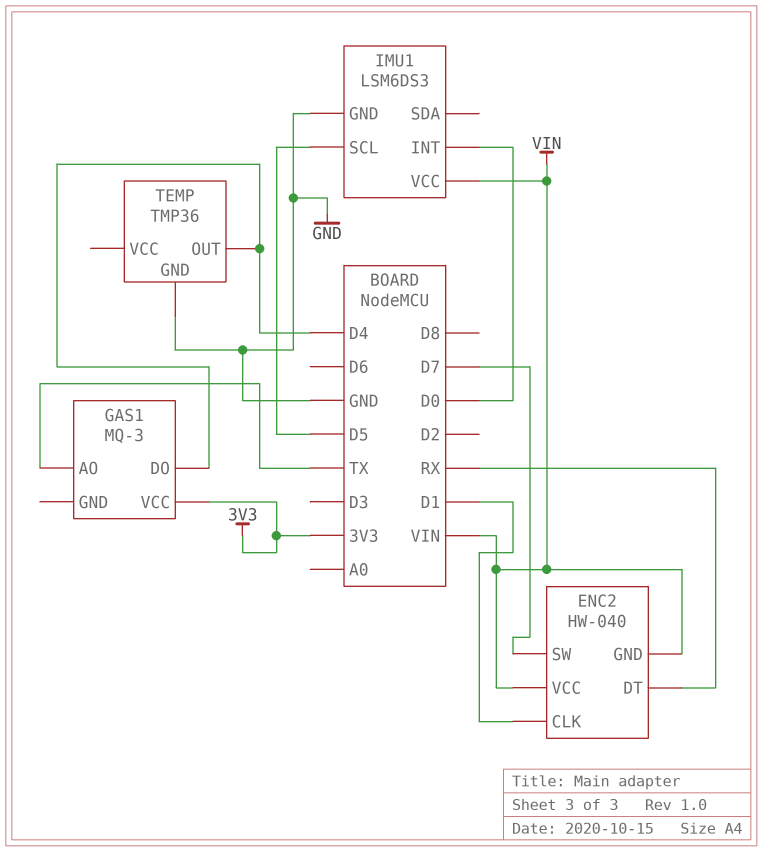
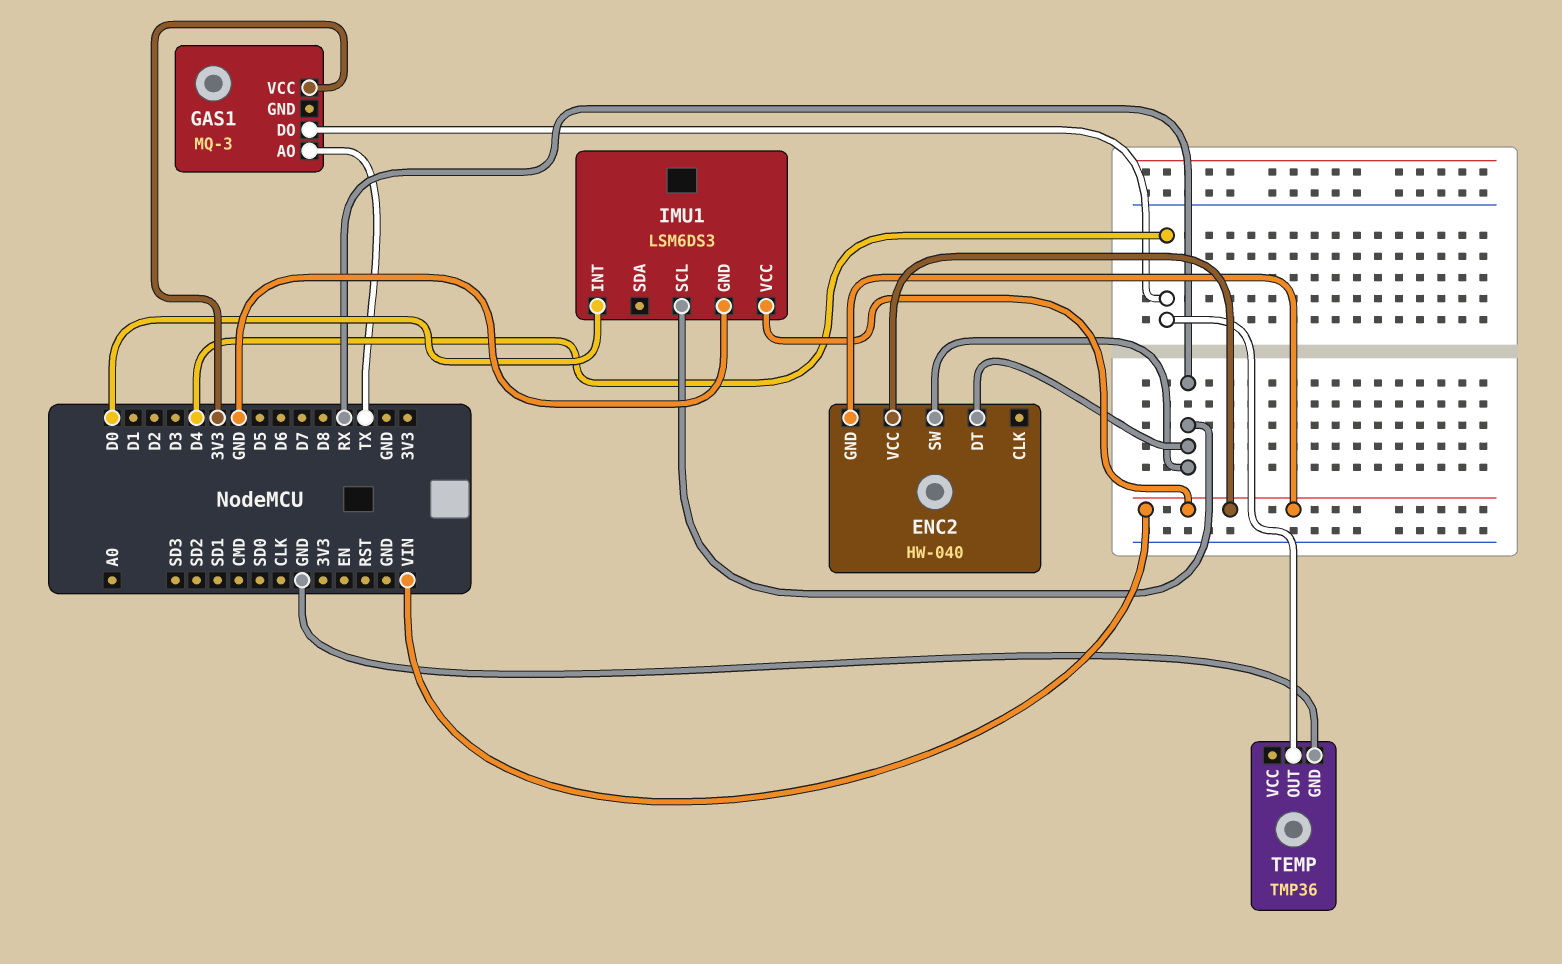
ENC2 pin CLK: D1 -> none
ENC2 pin SW: D7 -> RX
IMU1 pin SCL: D5 -> RX

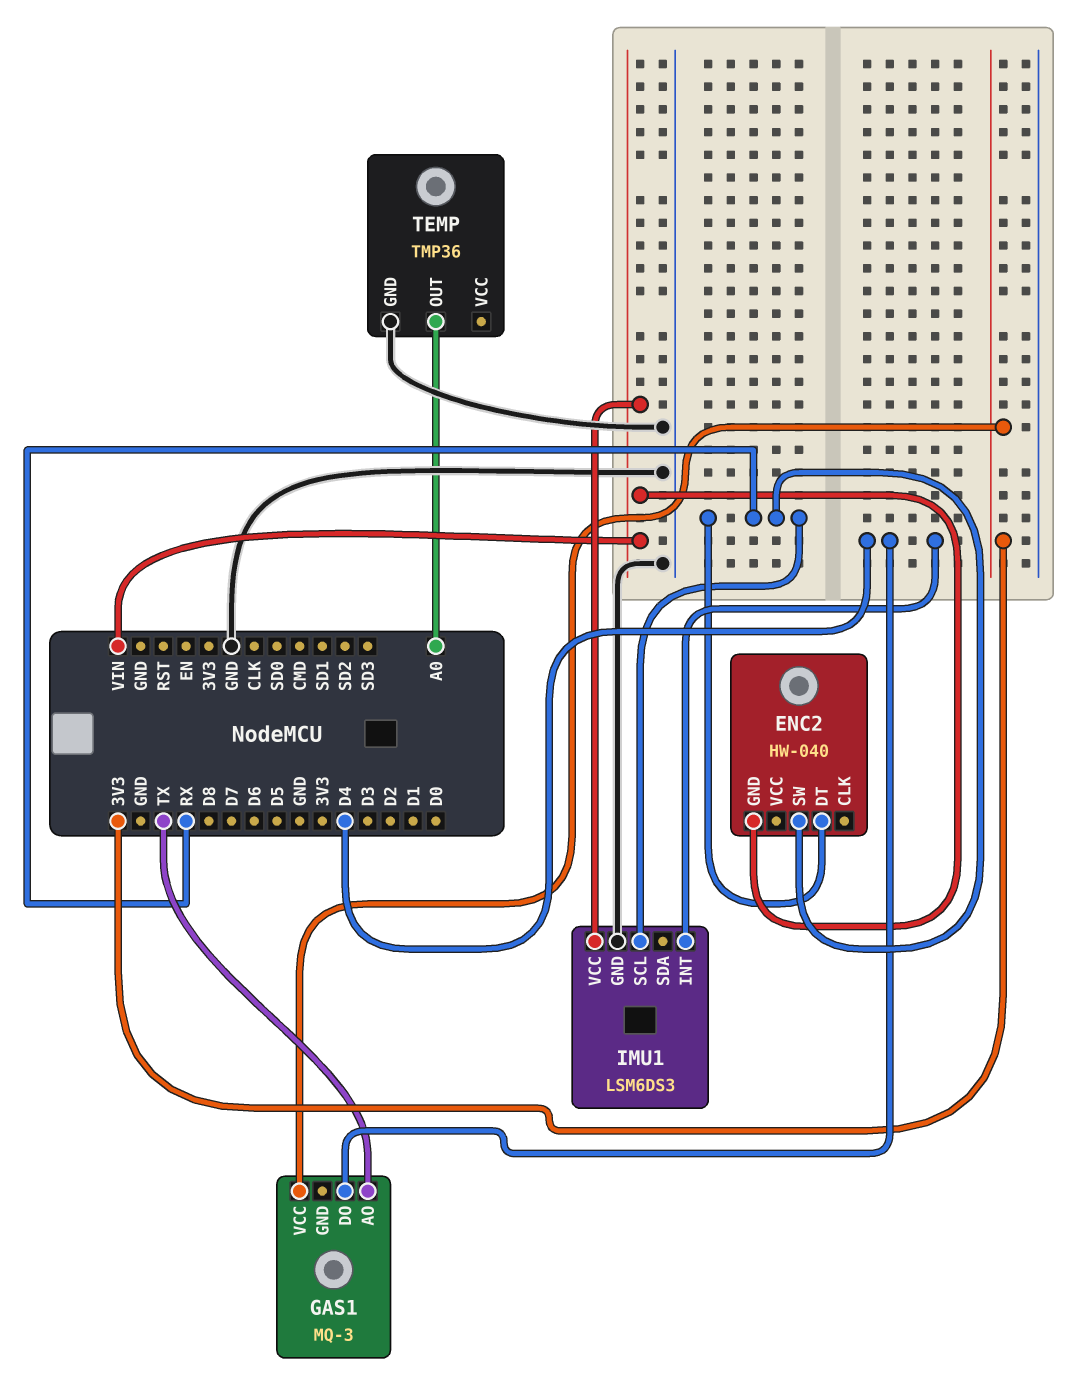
ENC2 pin VCC: VIN -> none
IMU1 pin INT: D0 -> D4
TEMP pin OUT: D4 -> A0

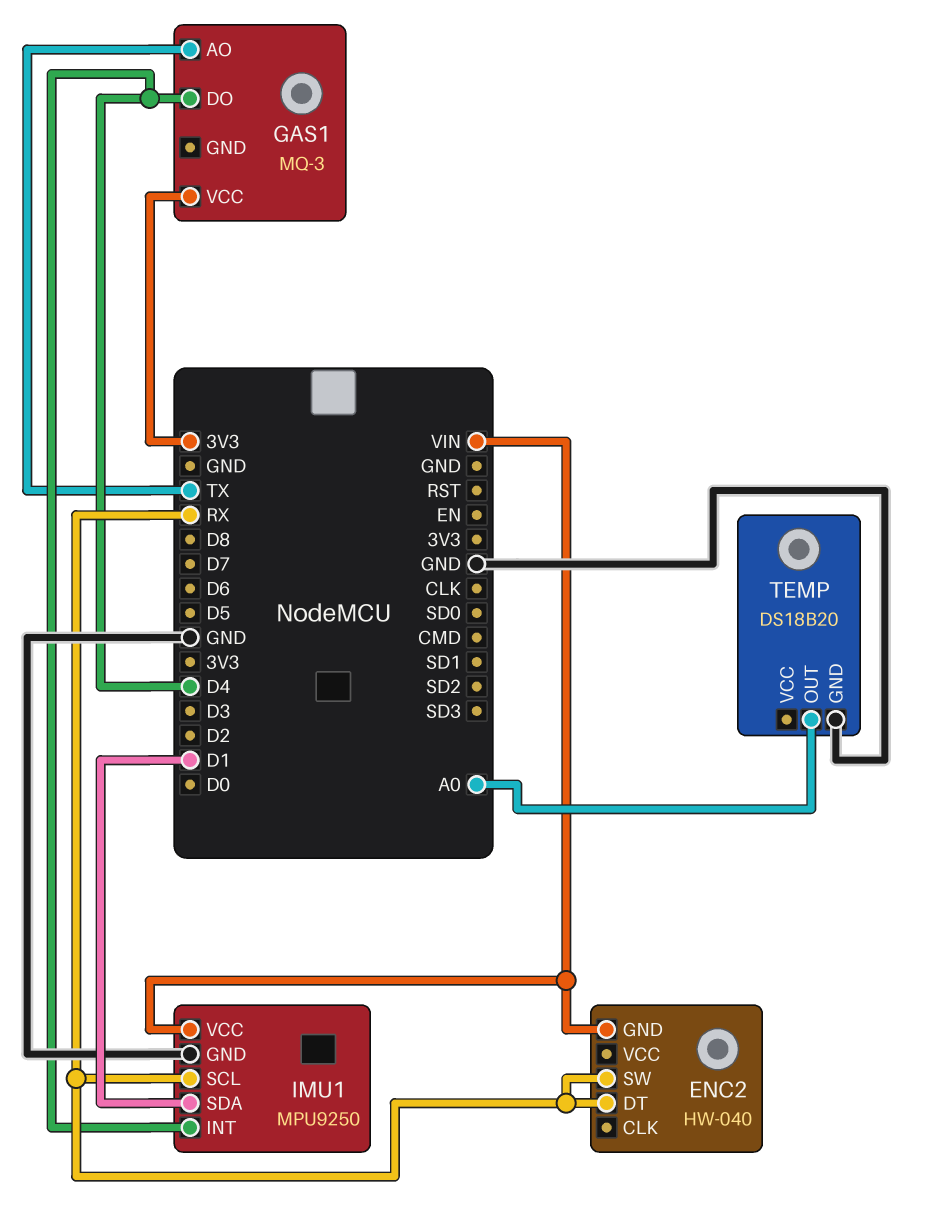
IMU1: LSM6DS3 -> MPU9250
IMU1 pin SDA: none -> D1
TEMP: TMP36 -> DS18B20

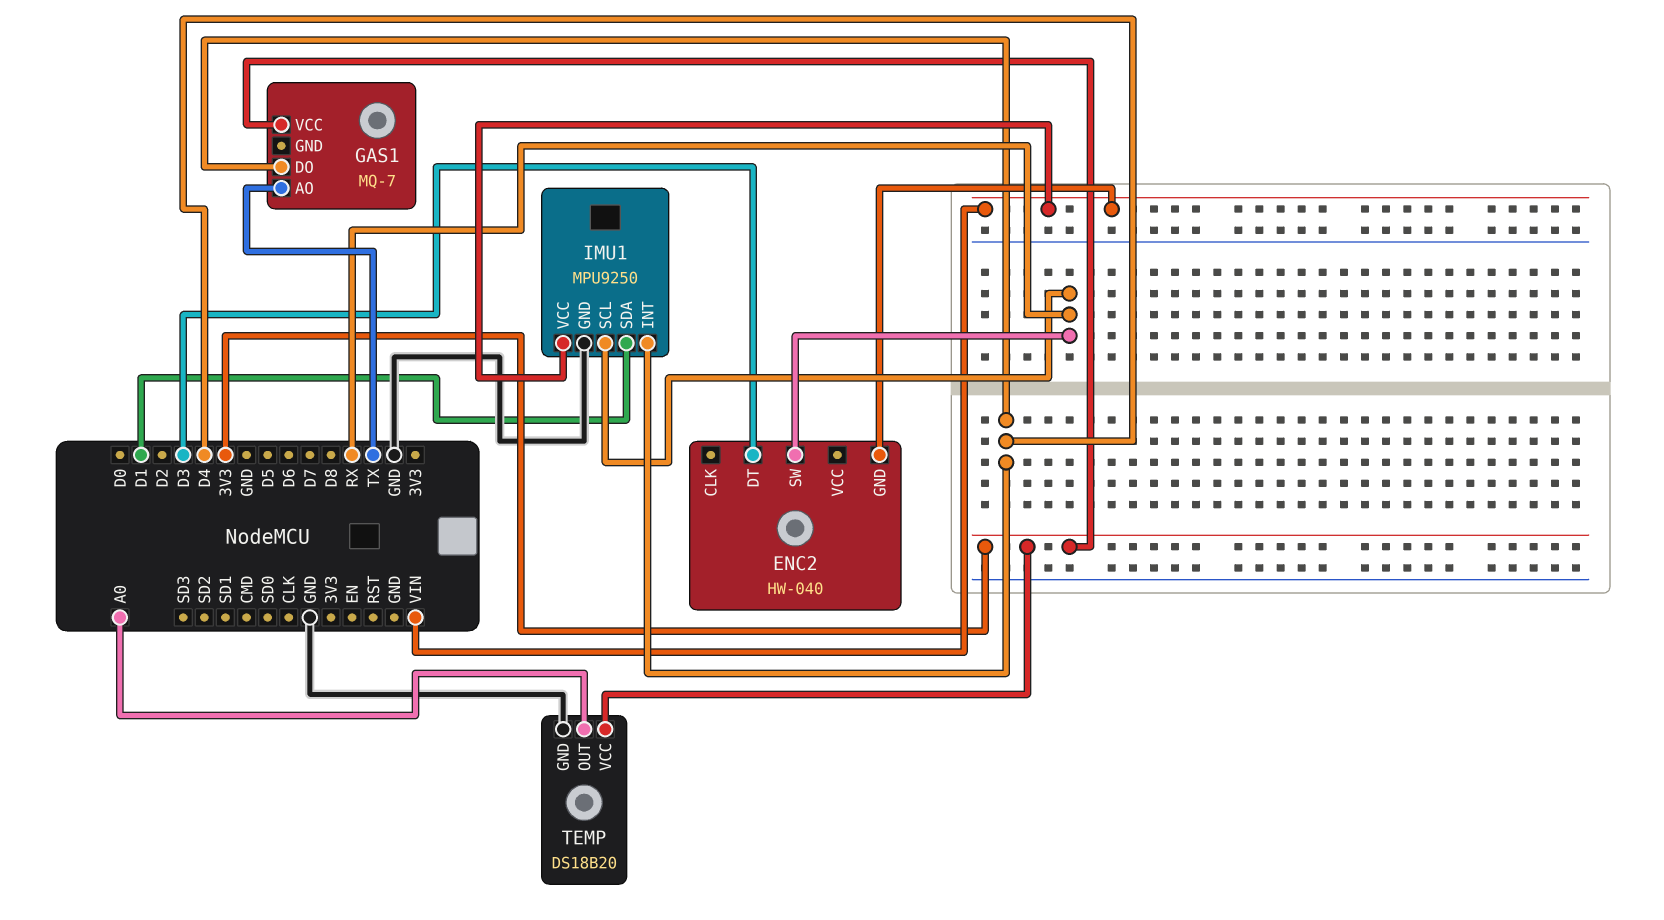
ENC2 pin DT: RX -> D3
GAS1: MQ-3 -> MQ-7
TEMP pin VCC: none -> 3V3

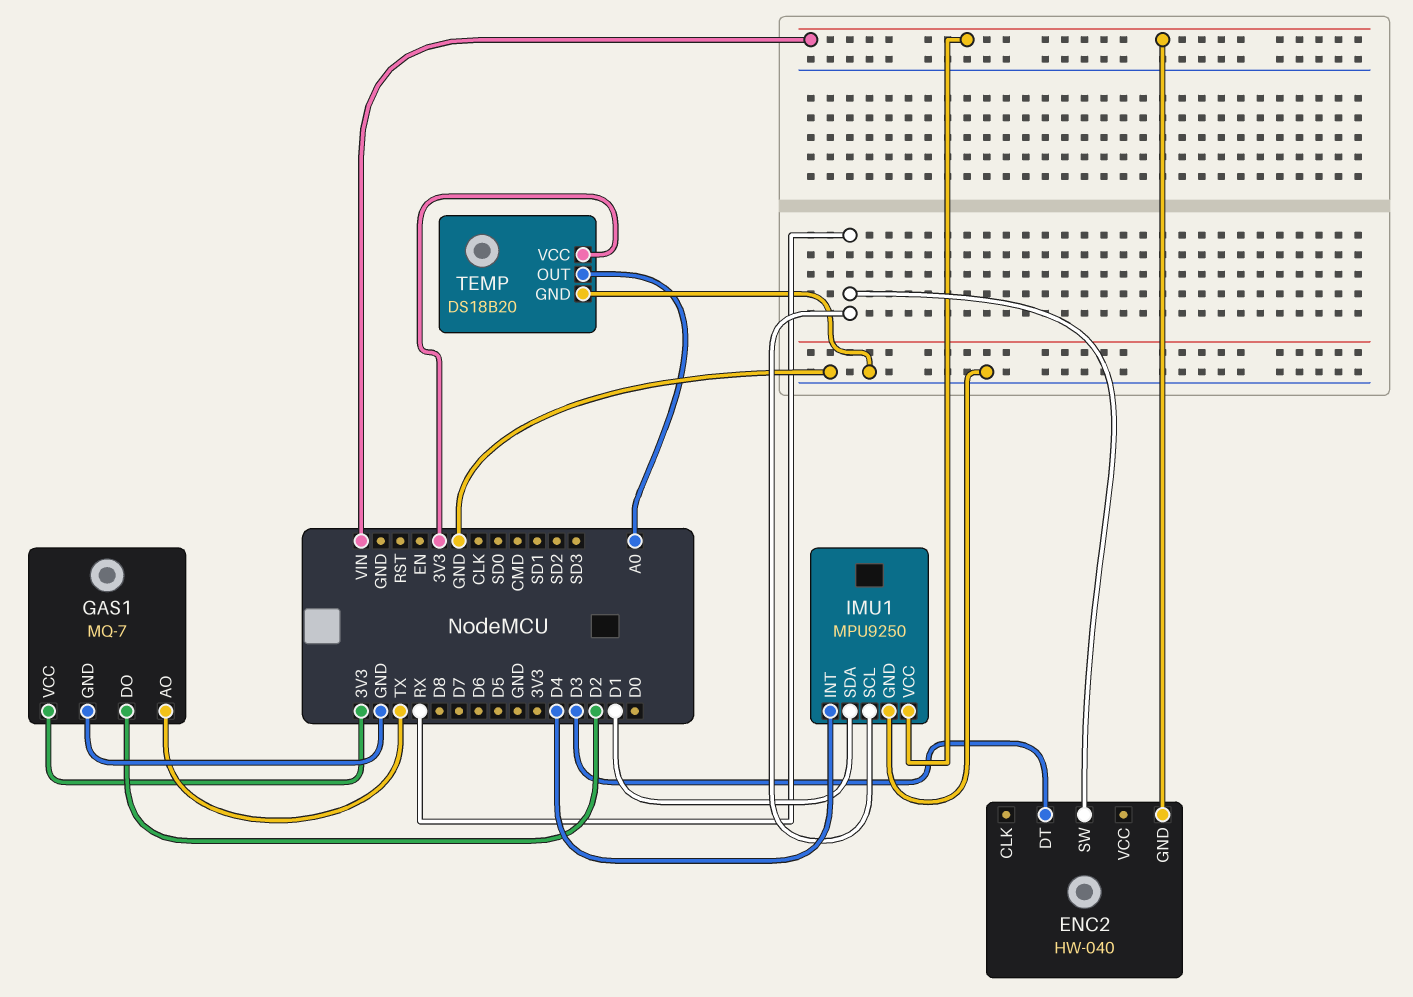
GAS1 pin DO: D4 -> D2
GAS1 pin GND: none -> GND

